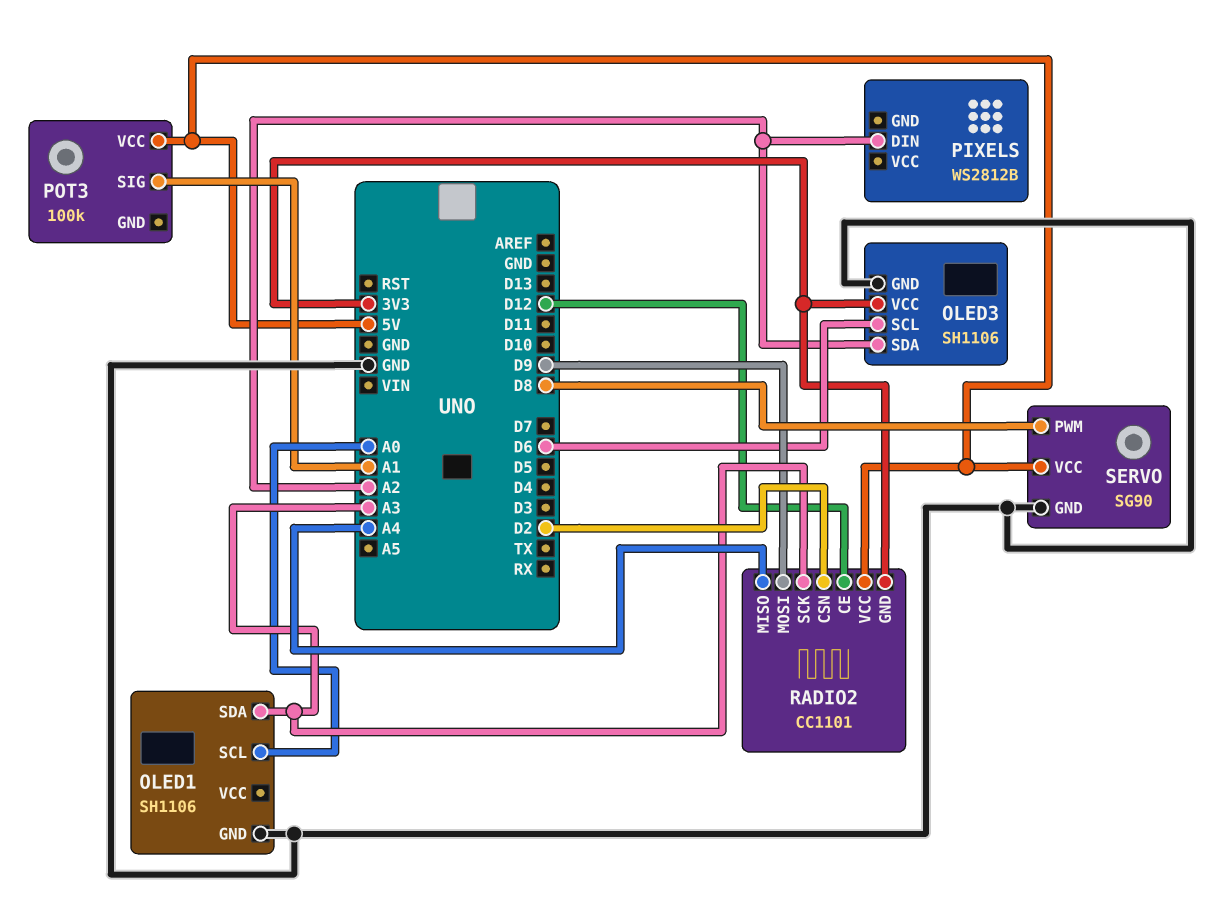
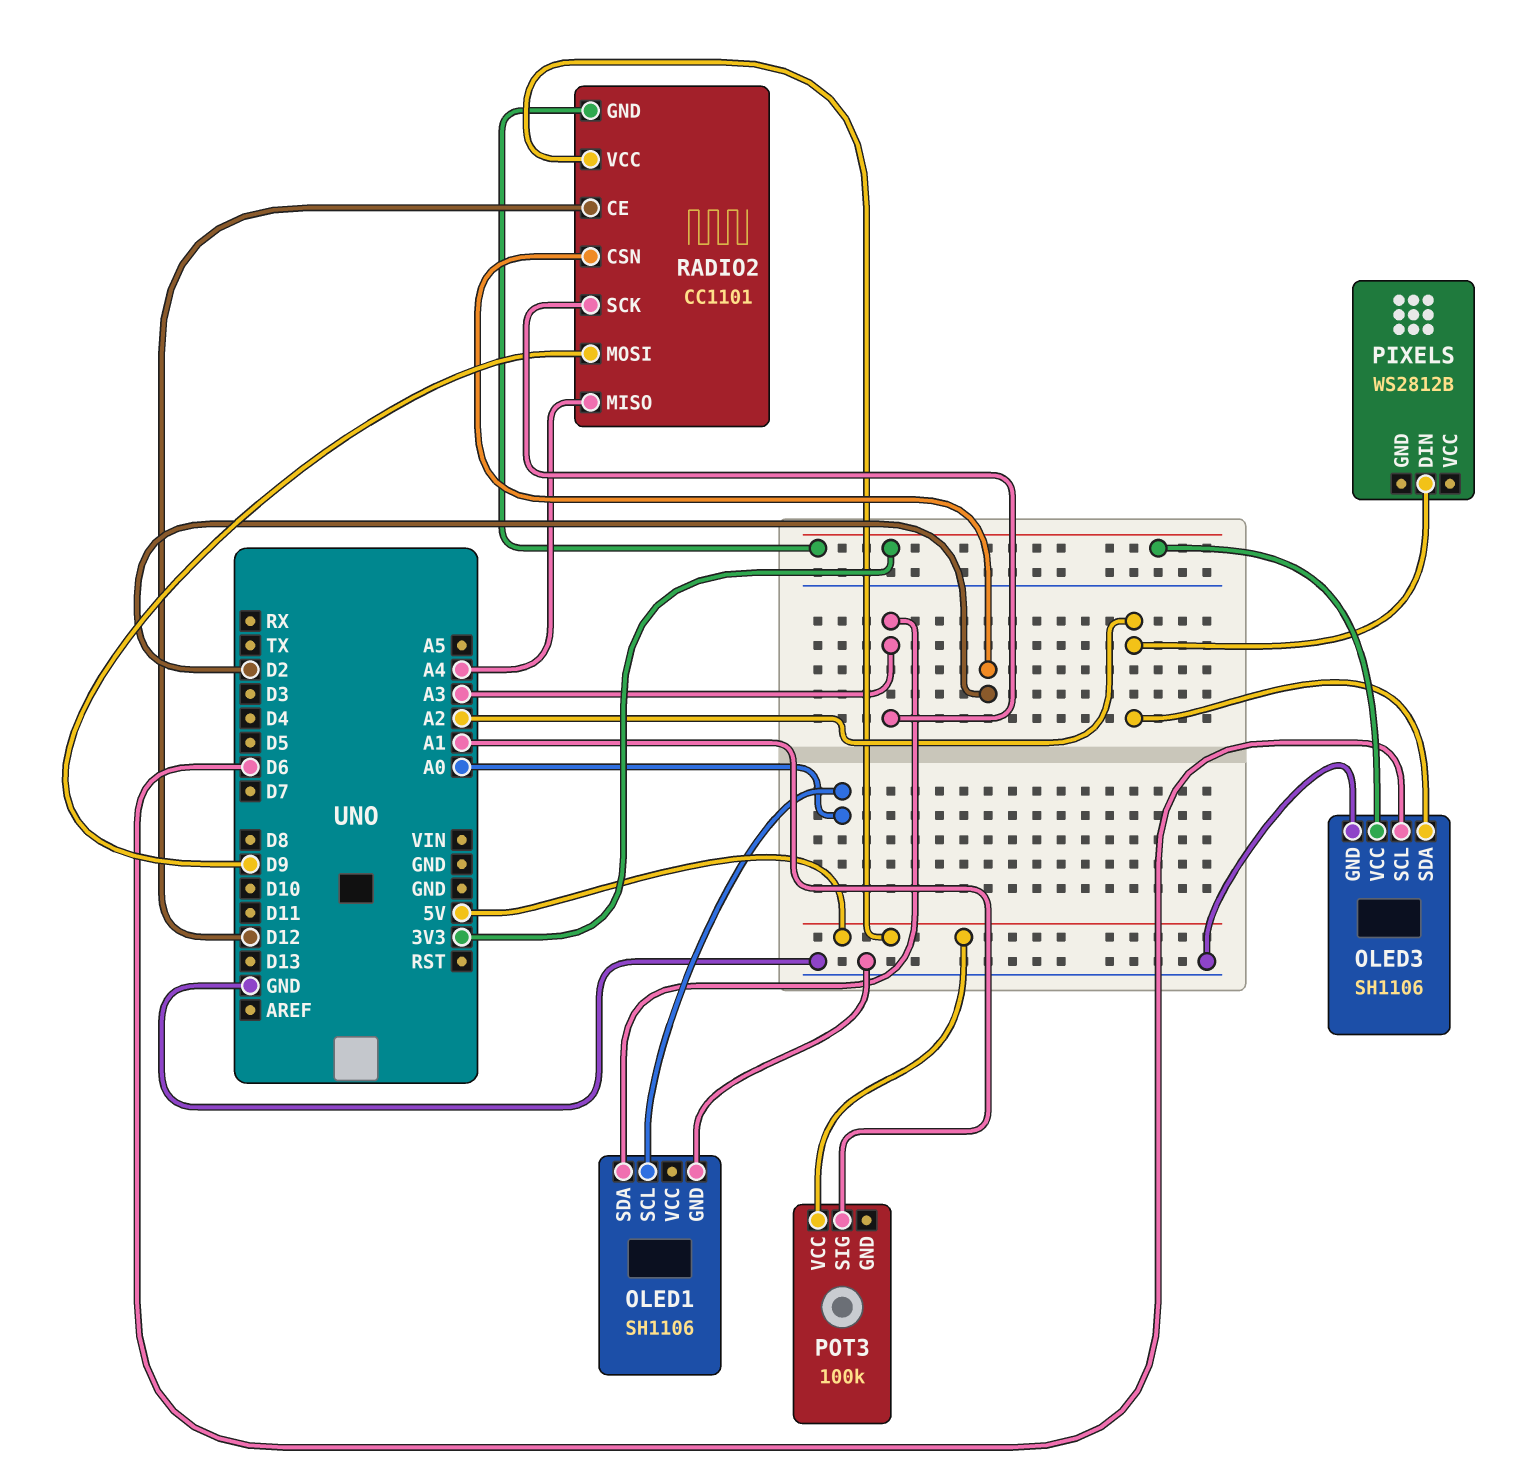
SERVO: SG90 -> none
SERVO pin GND: GND -> none
SERVO pin PWM: D8 -> none
SERVO pin VCC: 5V -> none

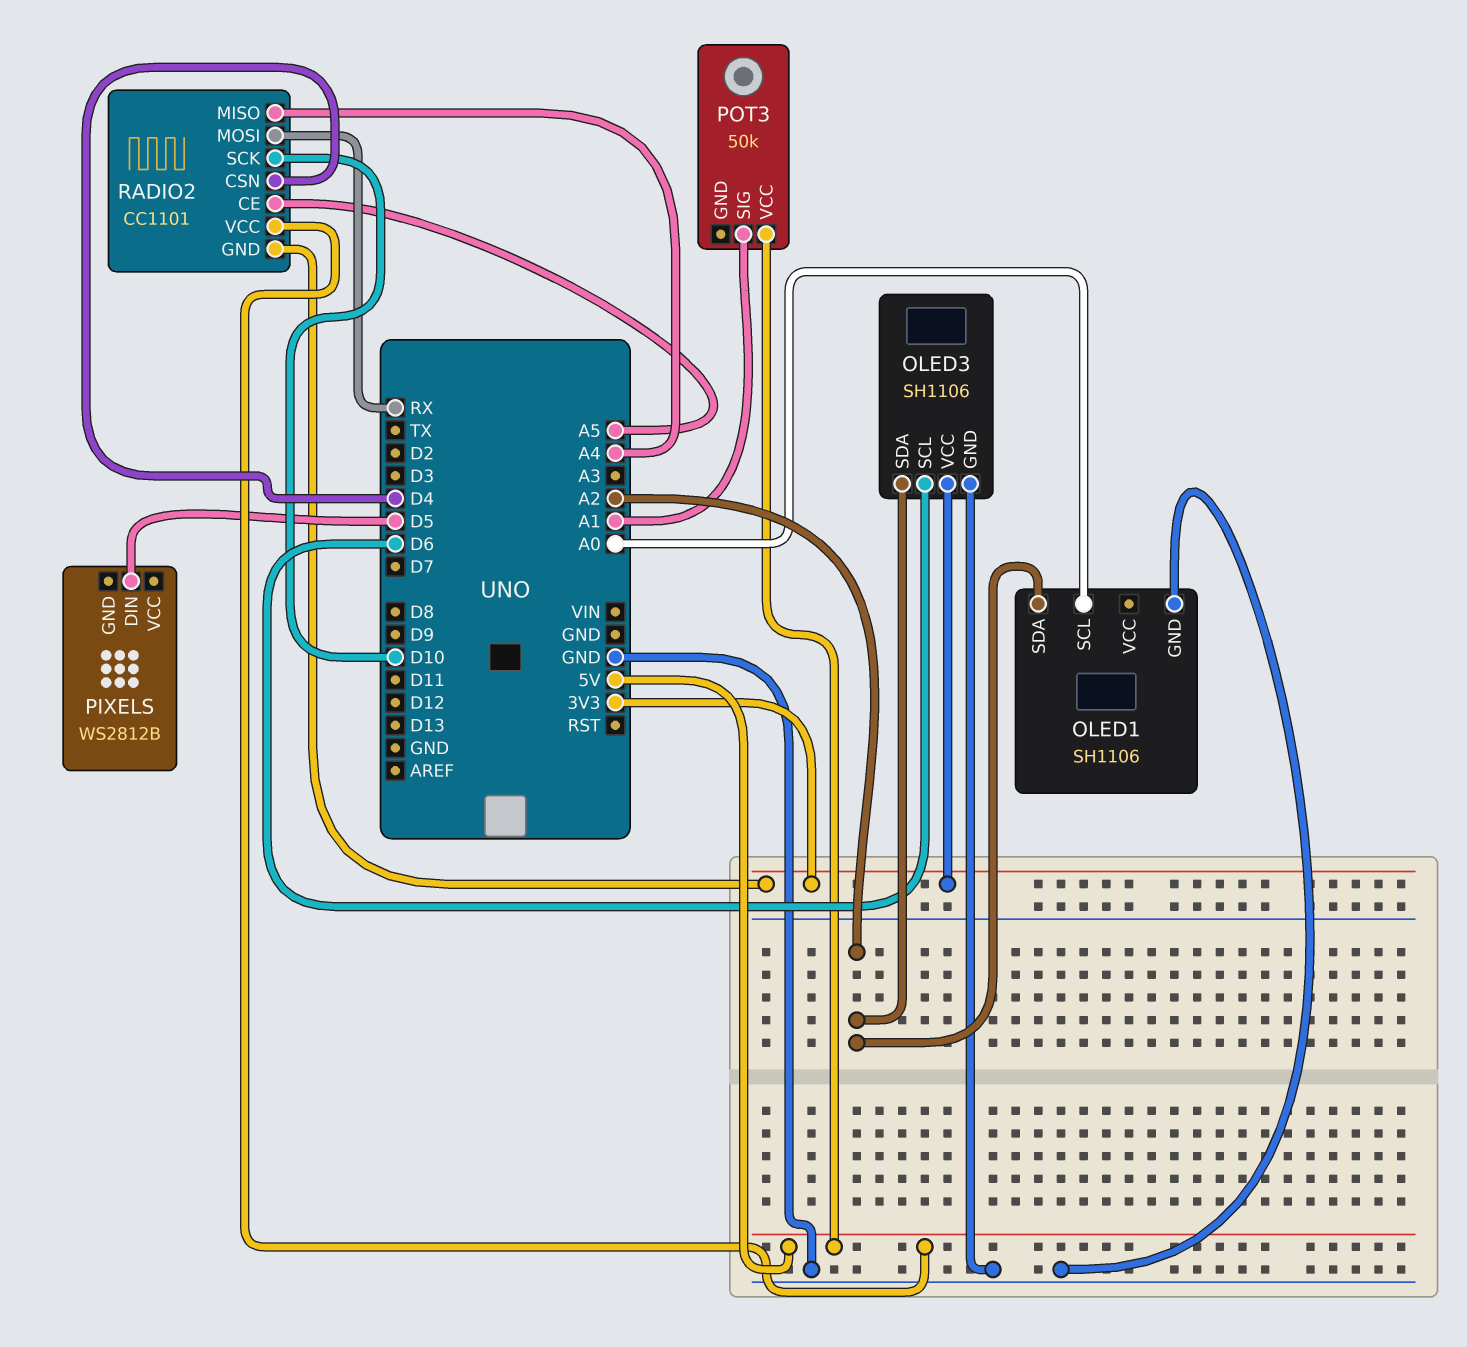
OLED1 pin SDA: A3 -> A2
PIXELS pin DIN: A2 -> D5
POT3: 100k -> 50k
RADIO2 pin CE: D12 -> A5
RADIO2 pin CSN: D2 -> D4
RADIO2 pin MOSI: D9 -> RX
RADIO2 pin SCK: A3 -> D10

